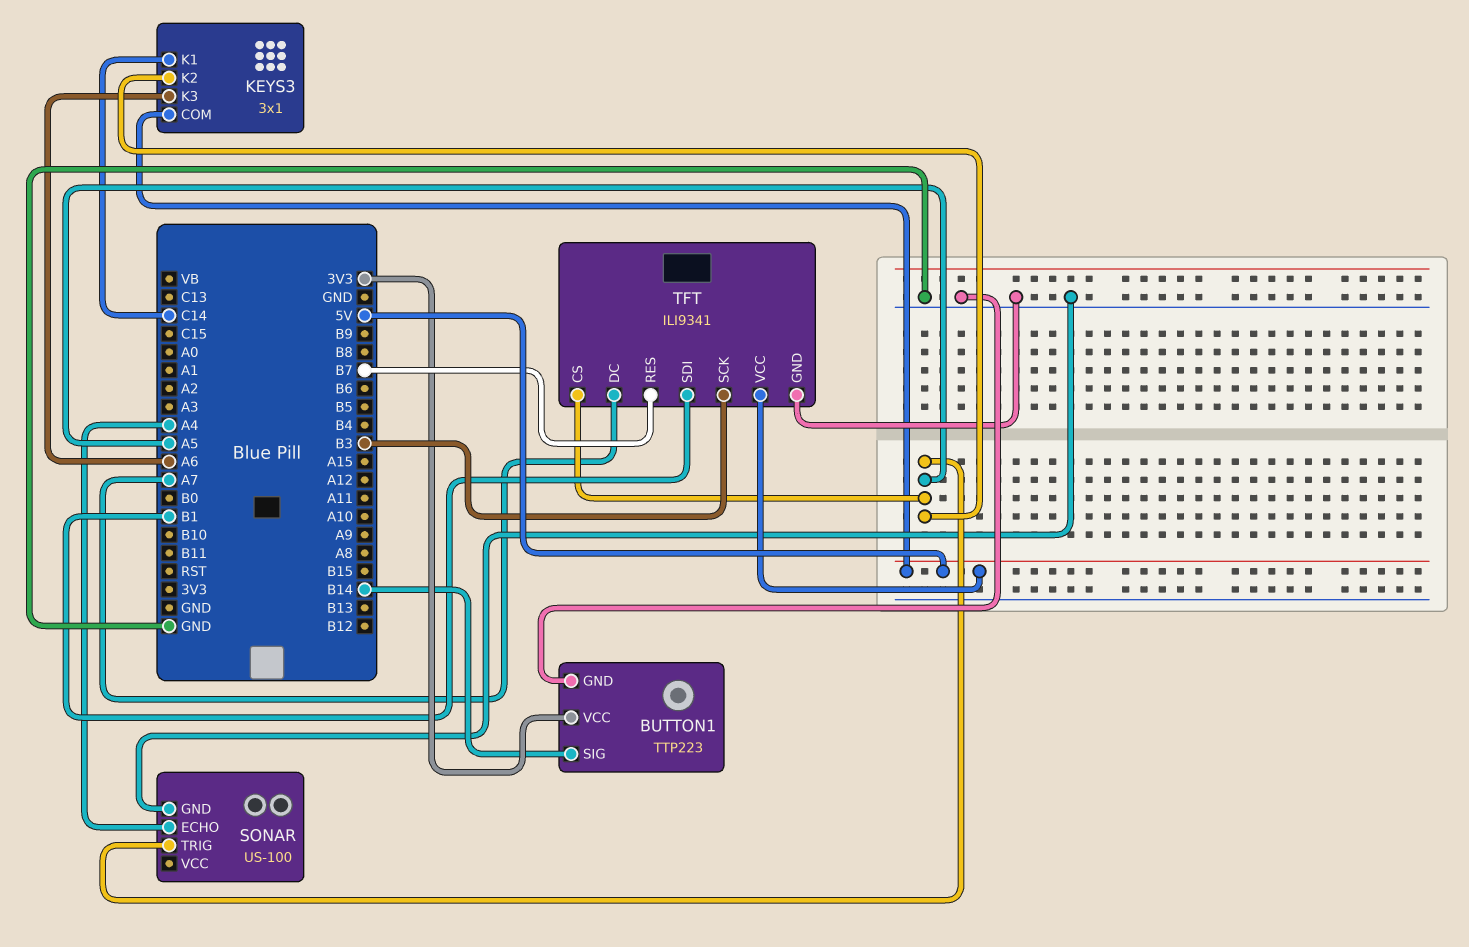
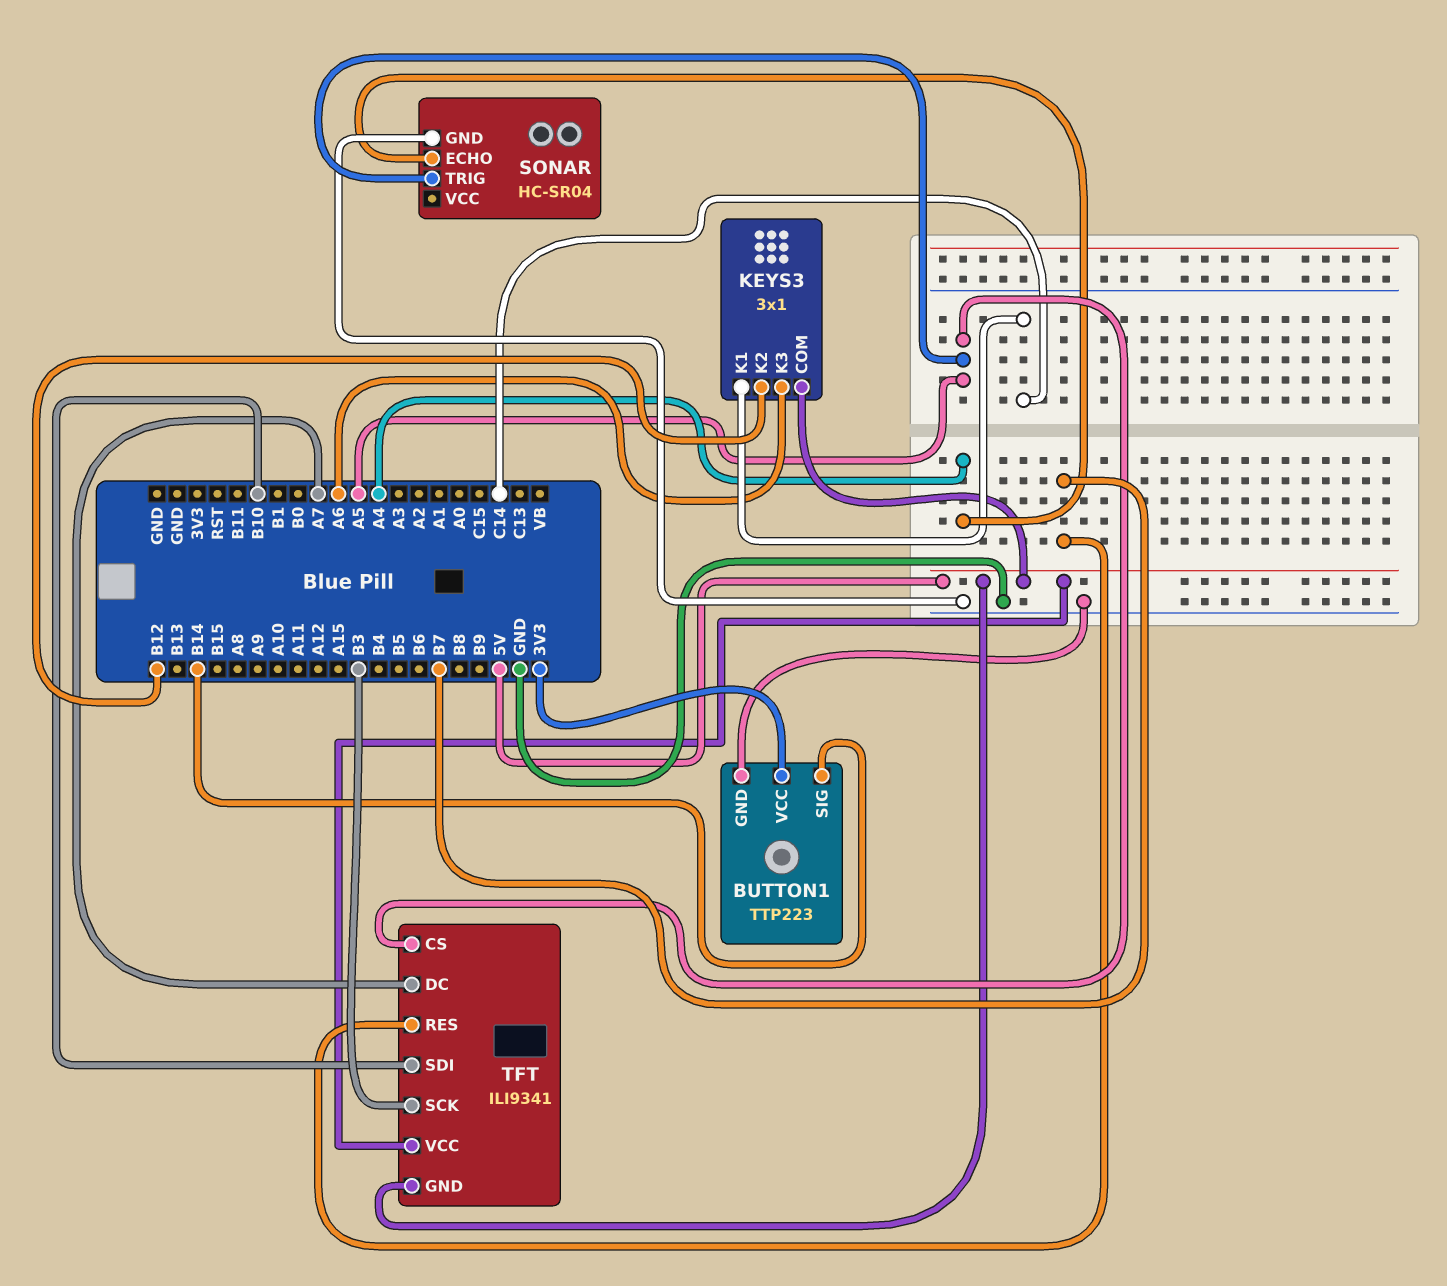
KEYS3 pin K2: A5 -> B12
SONAR: US-100 -> HC-SR04
TFT pin GND: GND -> 5V
TFT pin SDI: B1 -> B10

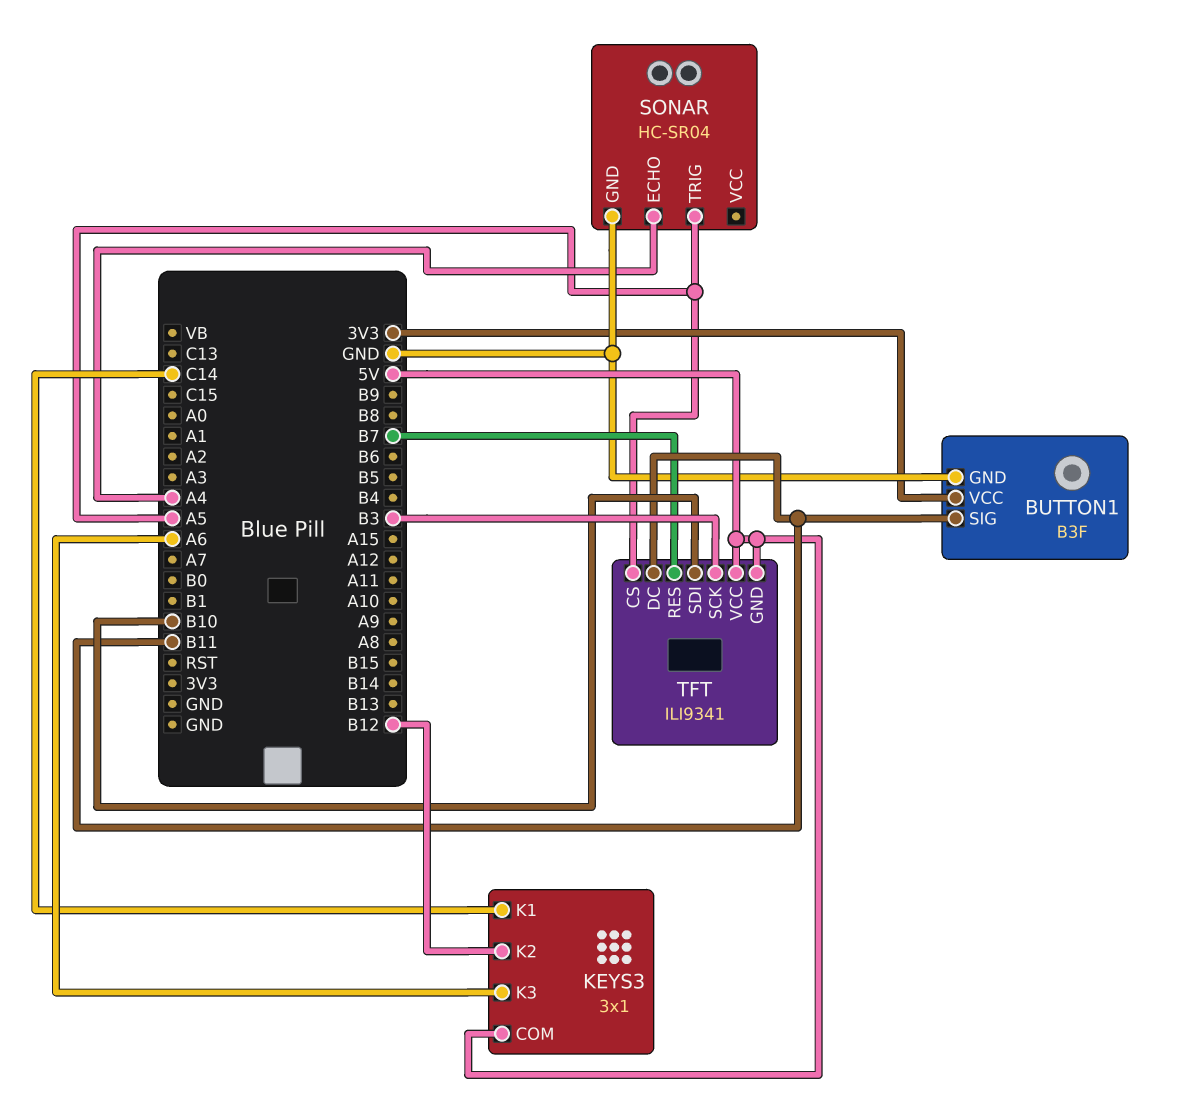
BUTTON1: TTP223 -> B3F
BUTTON1 pin SIG: B14 -> B11
TFT pin DC: A7 -> B11

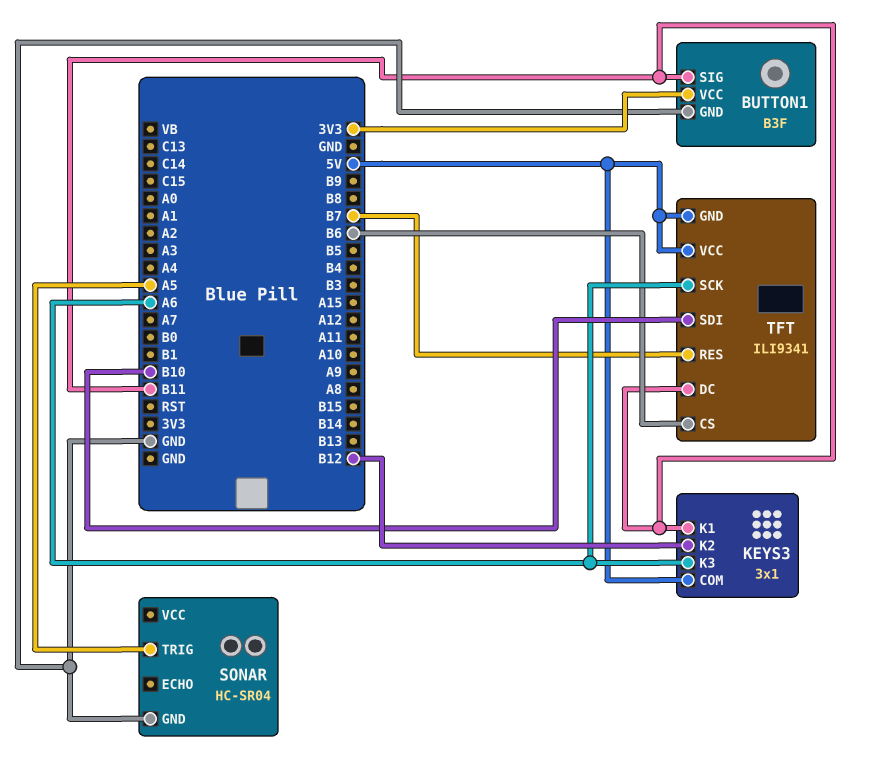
KEYS3 pin K1: C14 -> B11
SONAR pin ECHO: A4 -> none
TFT pin CS: A5 -> B6
TFT pin SCK: B3 -> A6

